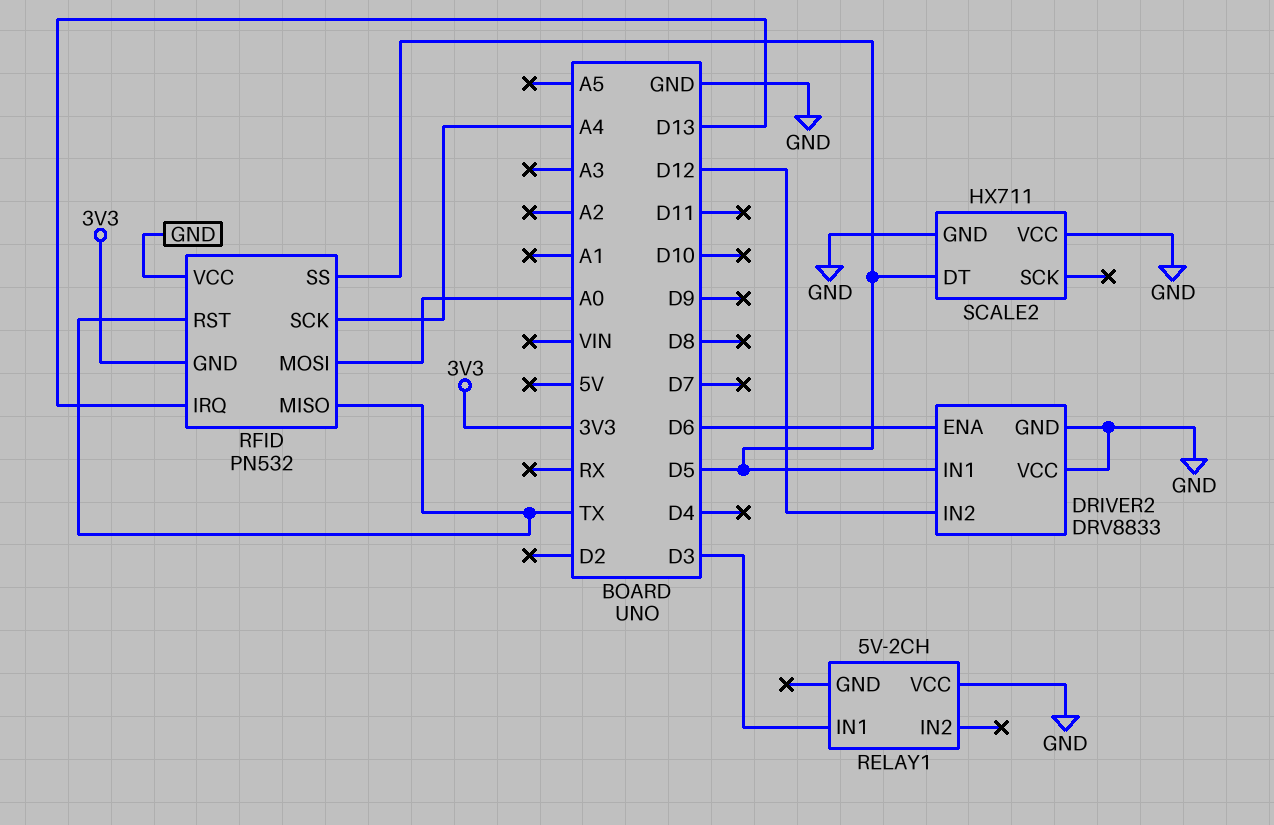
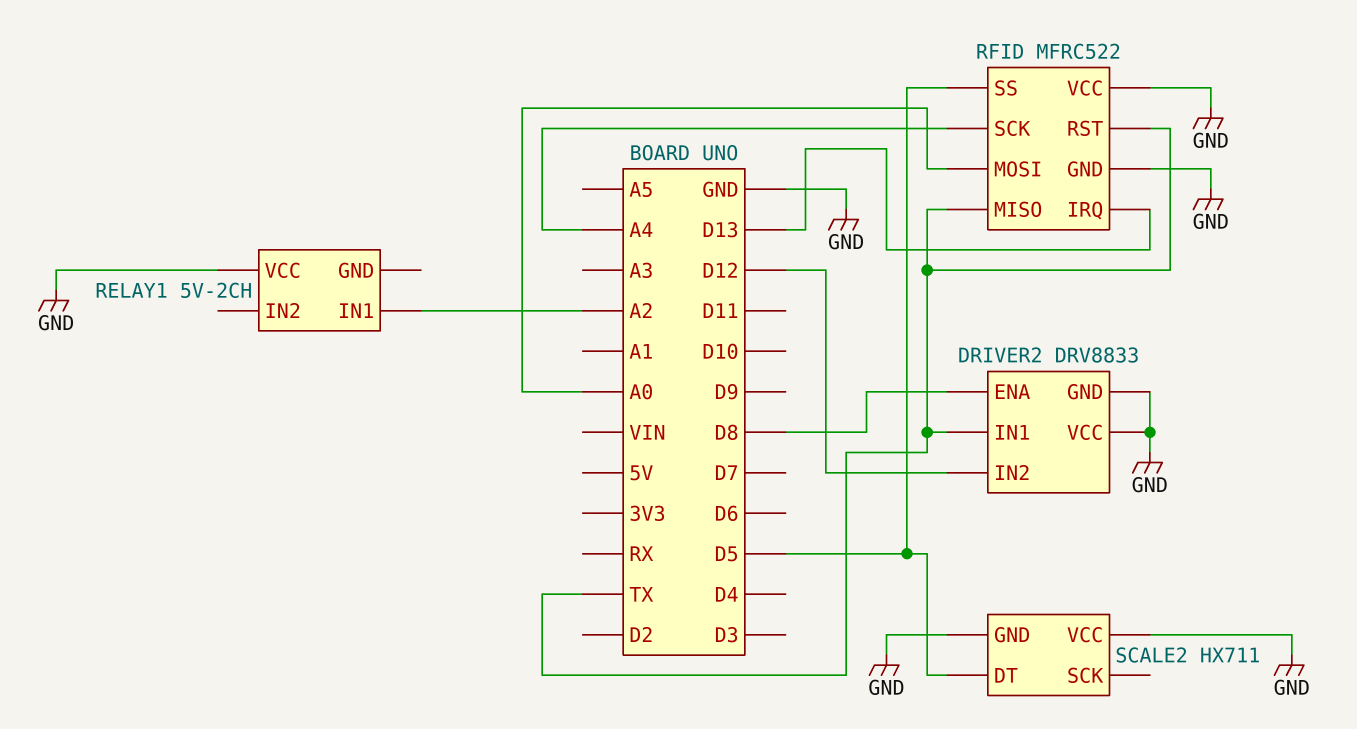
DRIVER2 pin ENA: D6 -> D8
DRIVER2 pin IN1: D5 -> TX
RELAY1 pin IN1: D3 -> A2
RFID: PN532 -> MFRC522
RFID pin GND: 3V3 -> GND

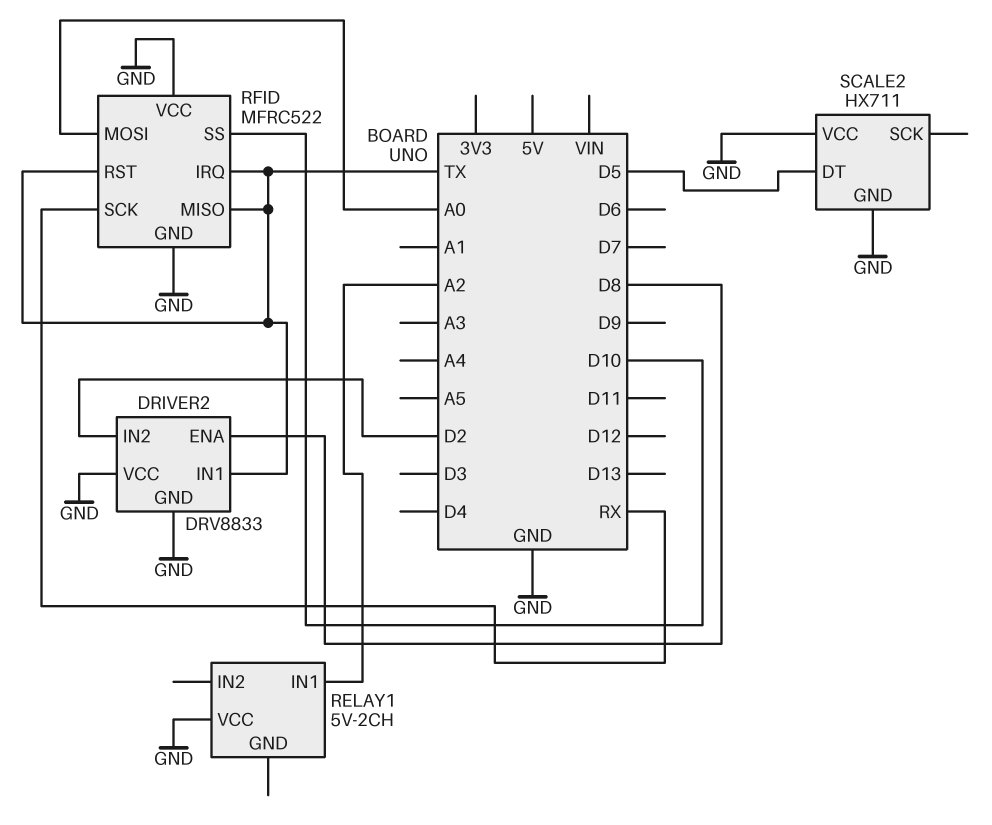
DRIVER2 pin IN2: D12 -> D2
RFID pin IRQ: D13 -> TX
RFID pin SCK: A4 -> RX
RFID pin SS: D5 -> D10

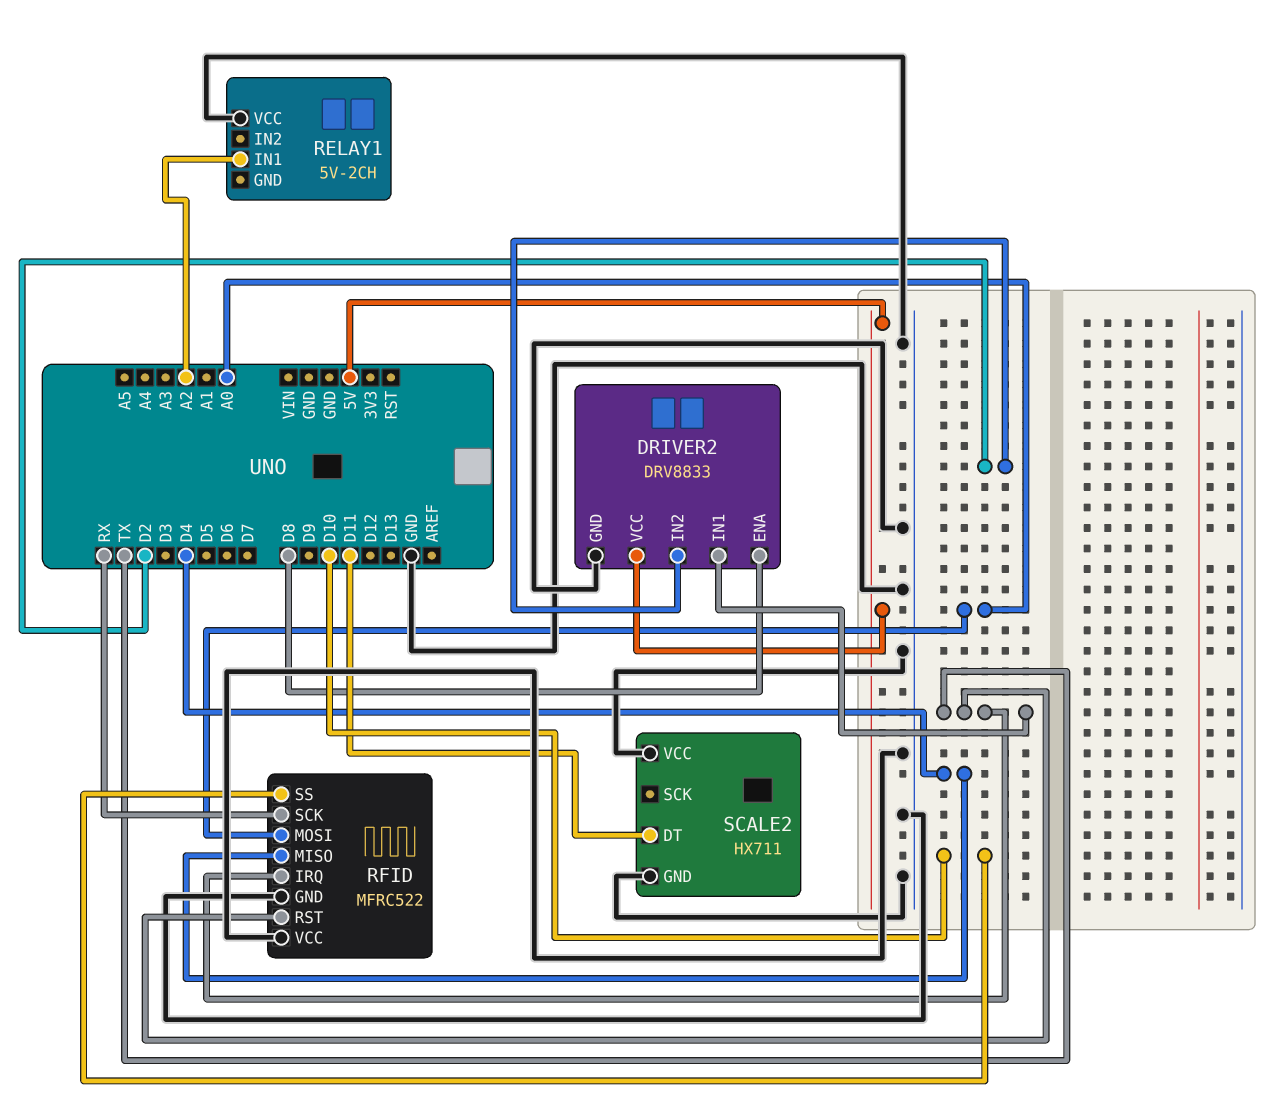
DRIVER2 pin VCC: GND -> 5V
RFID pin MISO: TX -> D4
SCALE2 pin DT: D5 -> D11

